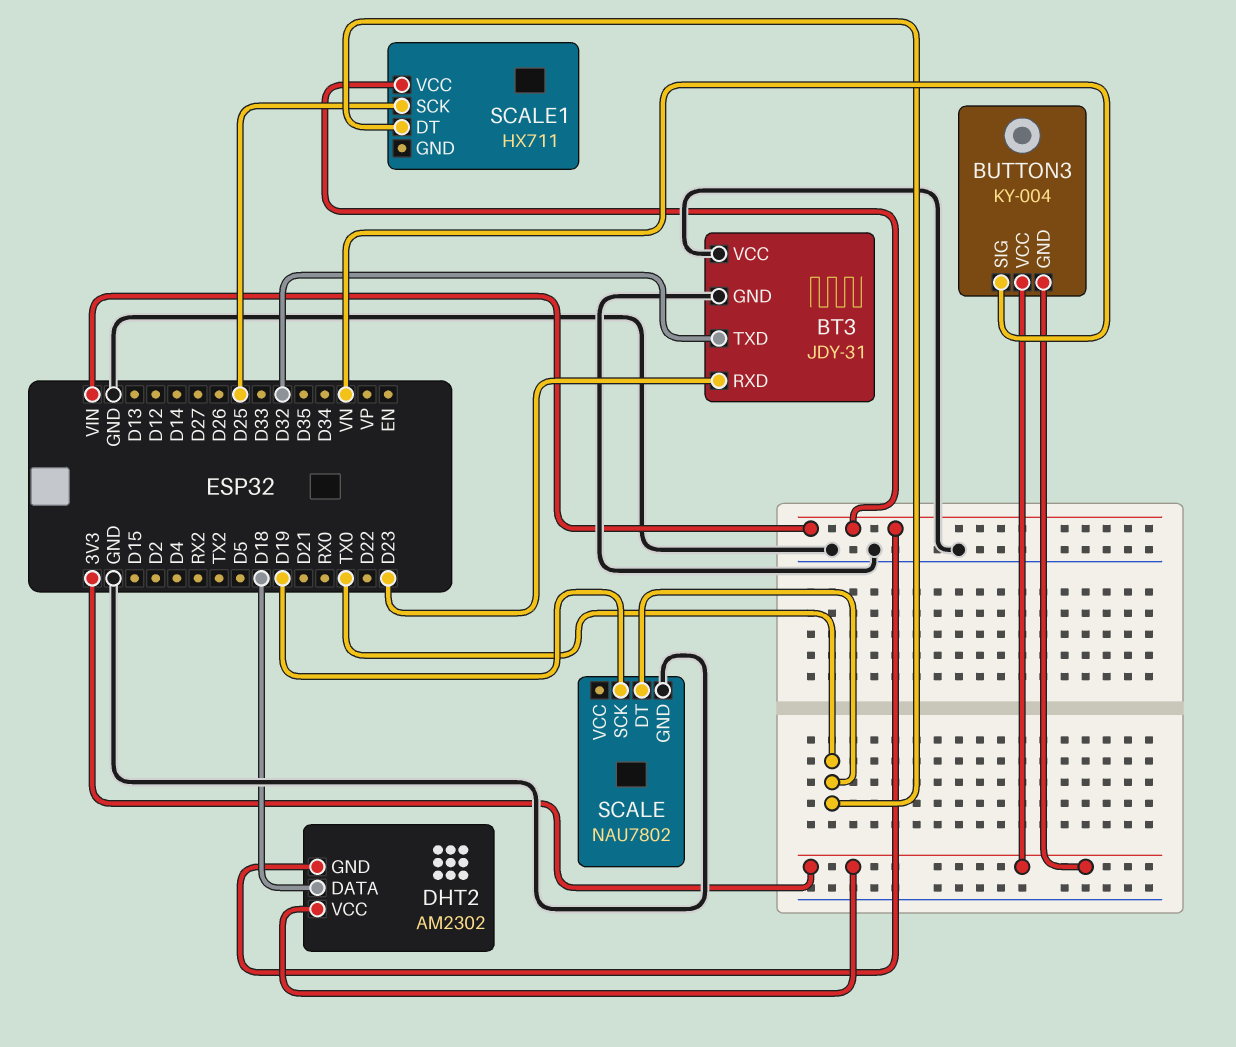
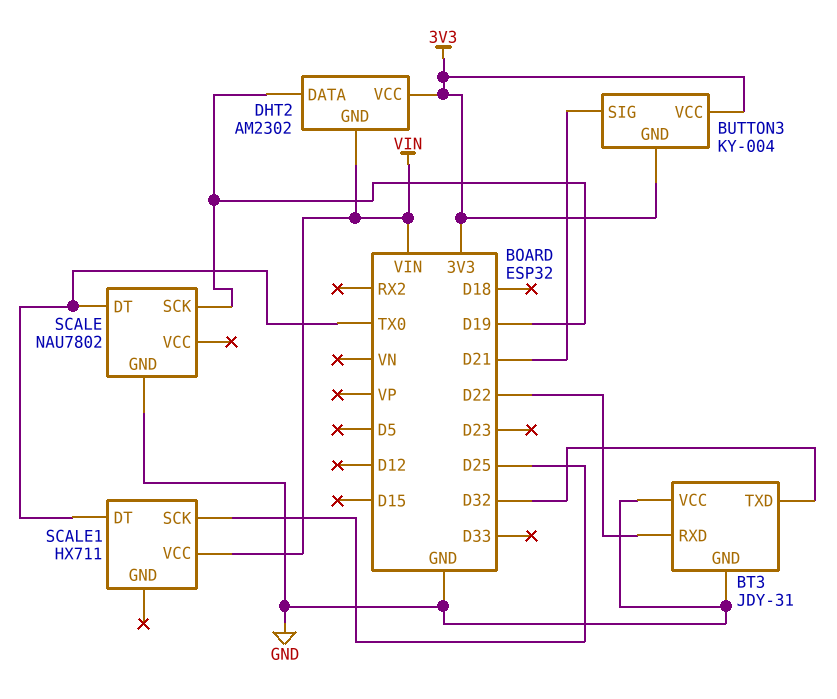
BT3 pin RXD: D23 -> D22
BUTTON3 pin SIG: VN -> D21
DHT2 pin DATA: D18 -> D19

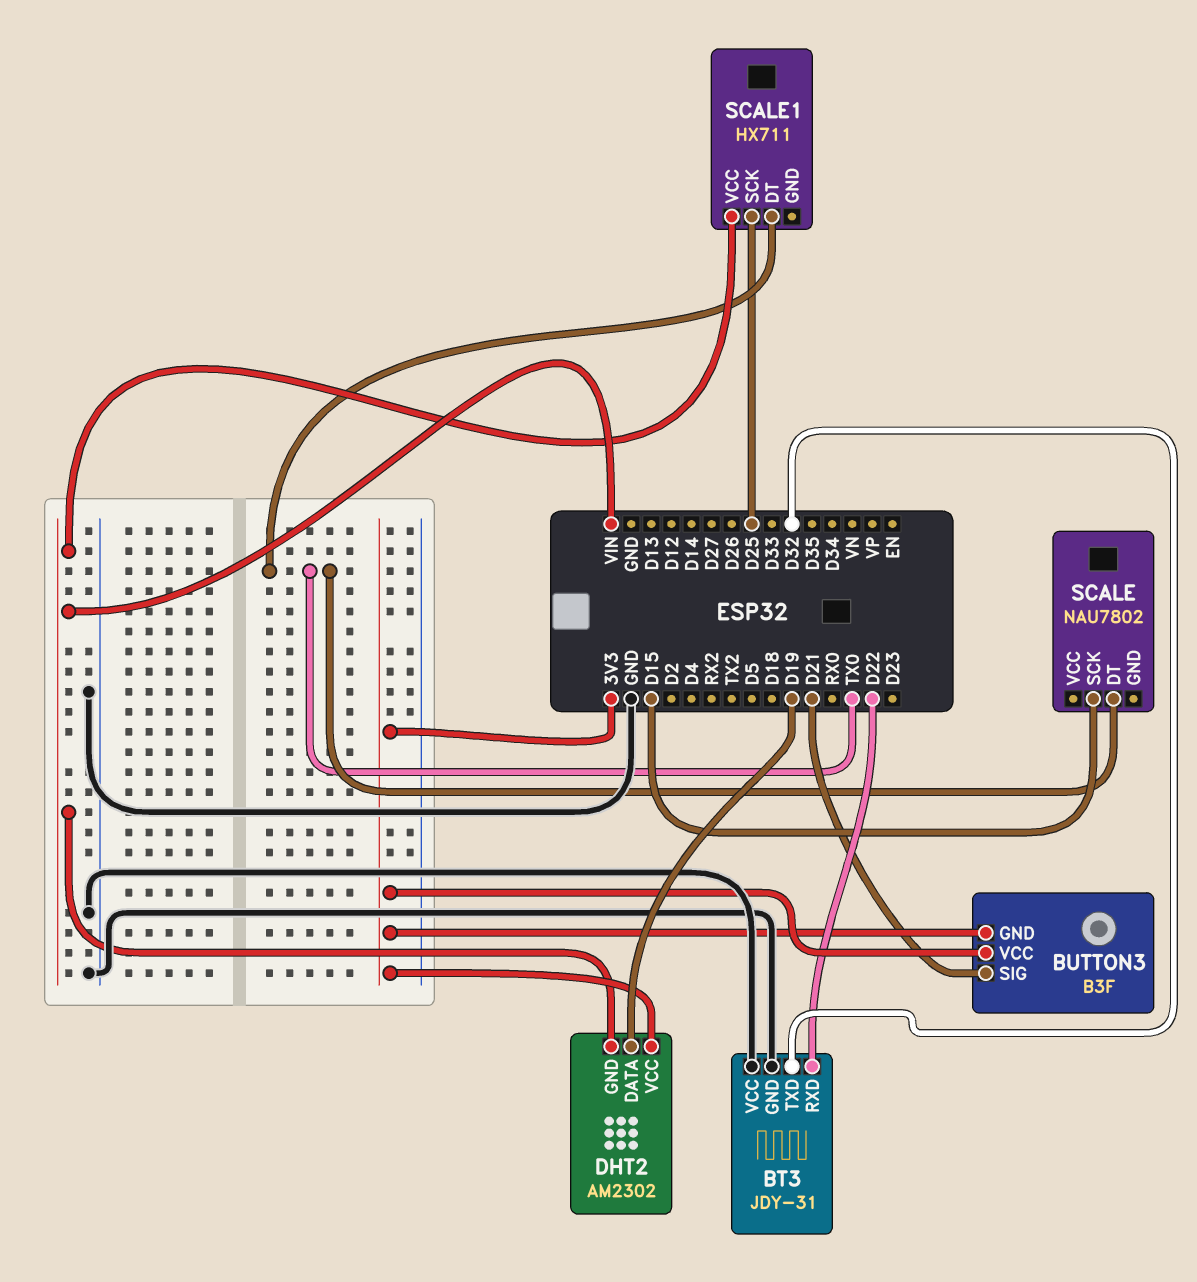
BUTTON3: KY-004 -> B3F
SCALE pin GND: GND -> none
SCALE pin SCK: D19 -> D15

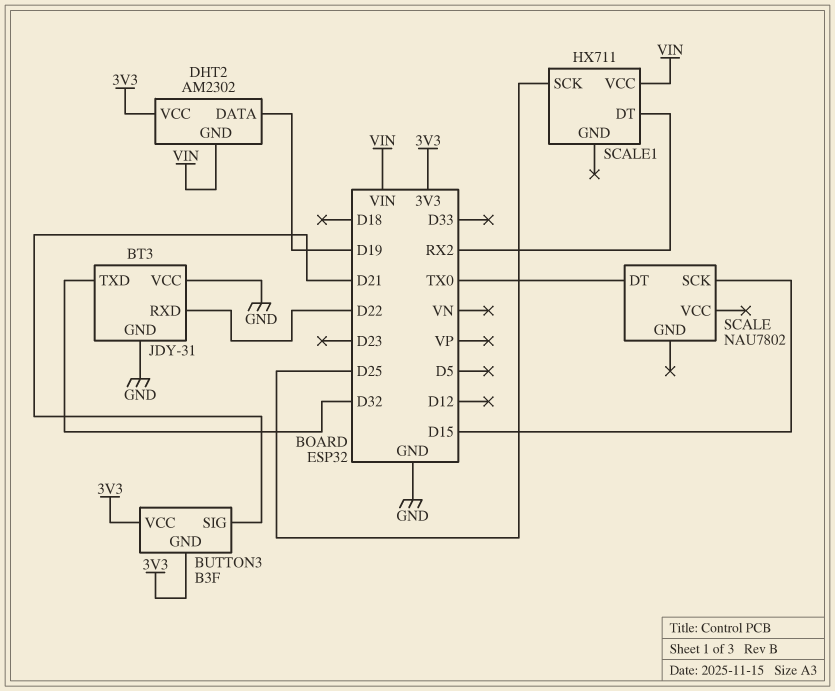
SCALE1 pin DT: TX0 -> RX2

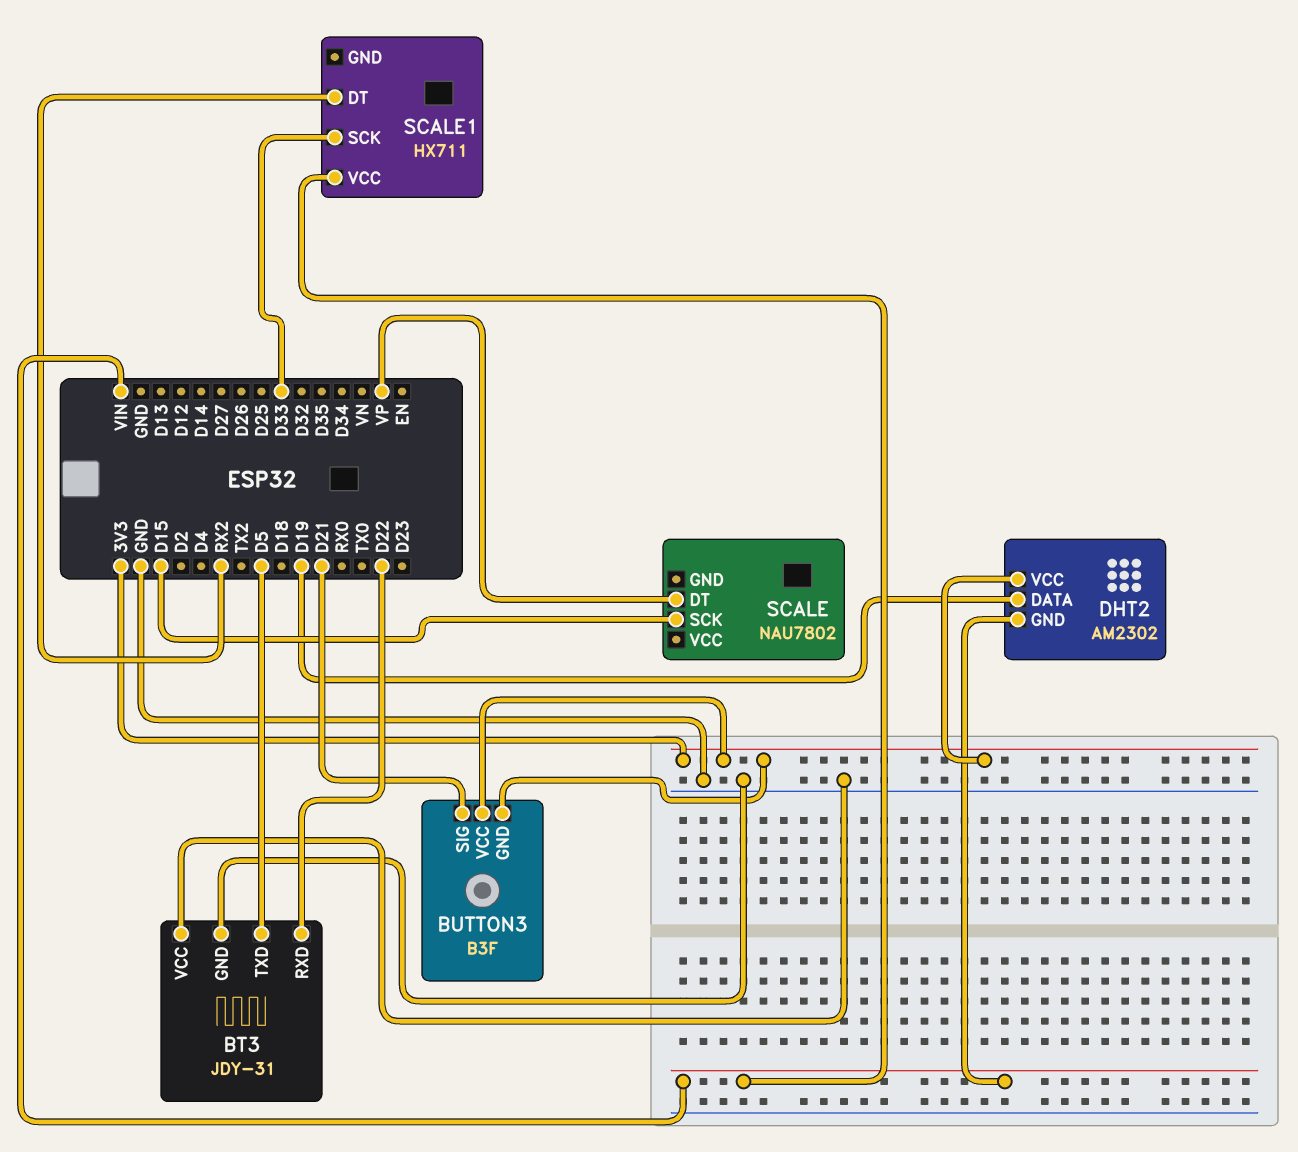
BT3 pin TXD: D32 -> D5
SCALE pin DT: TX0 -> VP
SCALE1 pin SCK: D25 -> D33

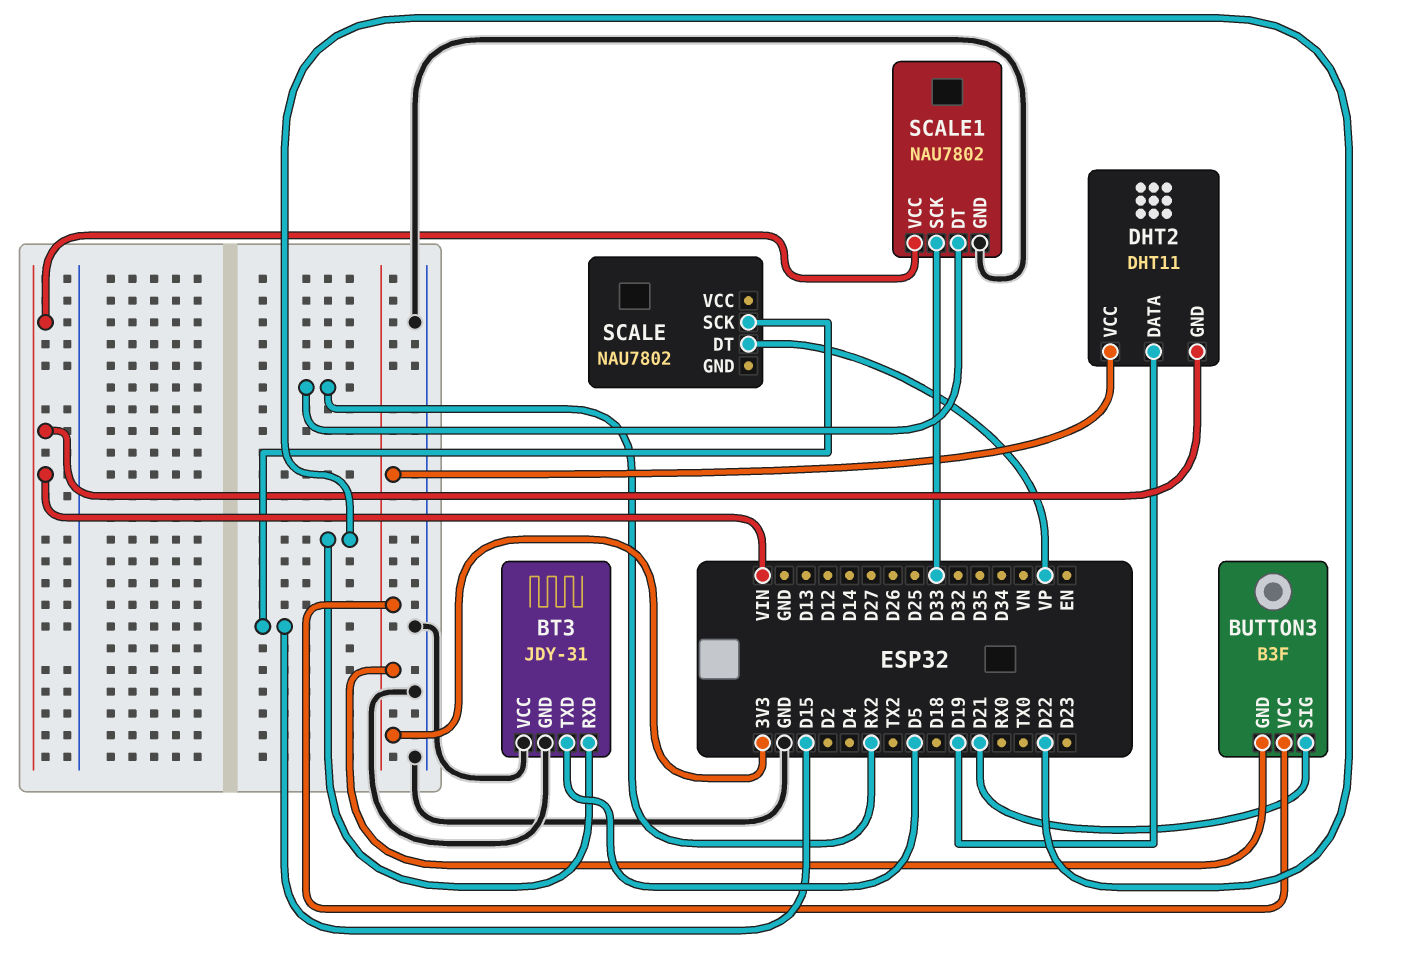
DHT2: AM2302 -> DHT11
SCALE1: HX711 -> NAU7802
SCALE1 pin GND: none -> GND

